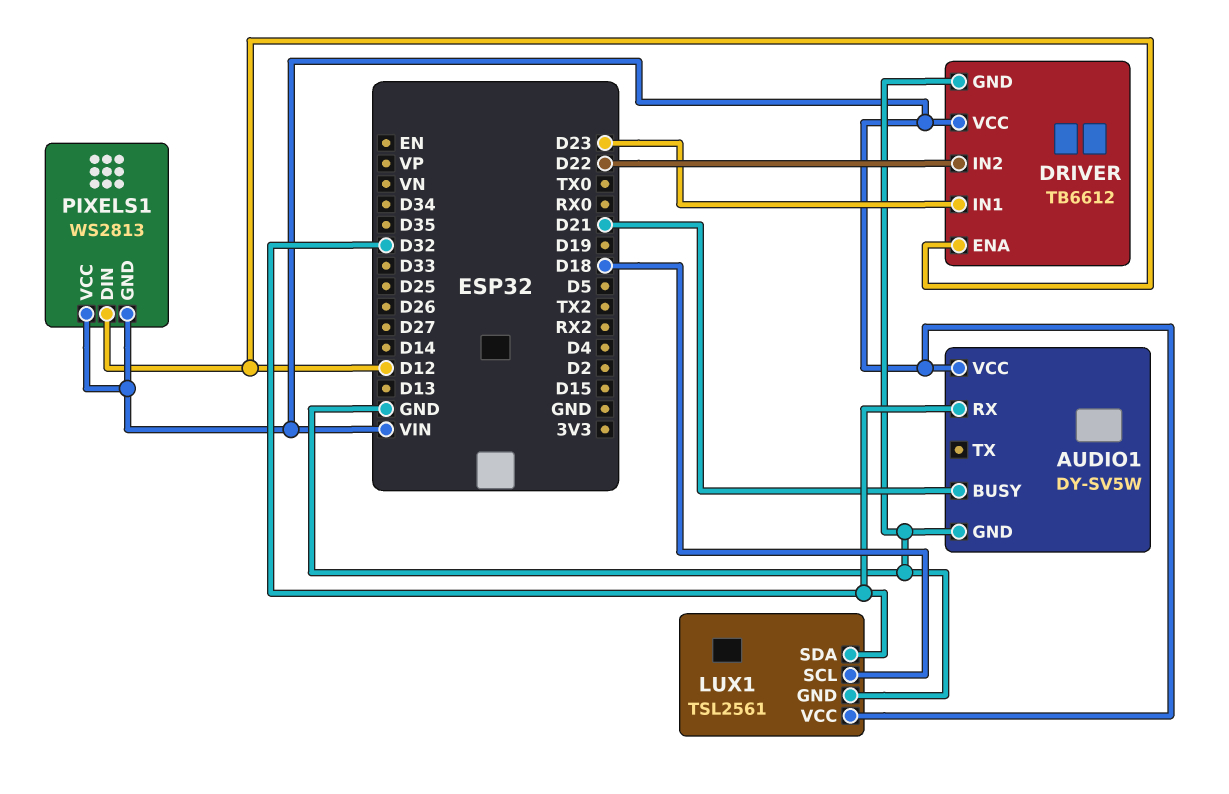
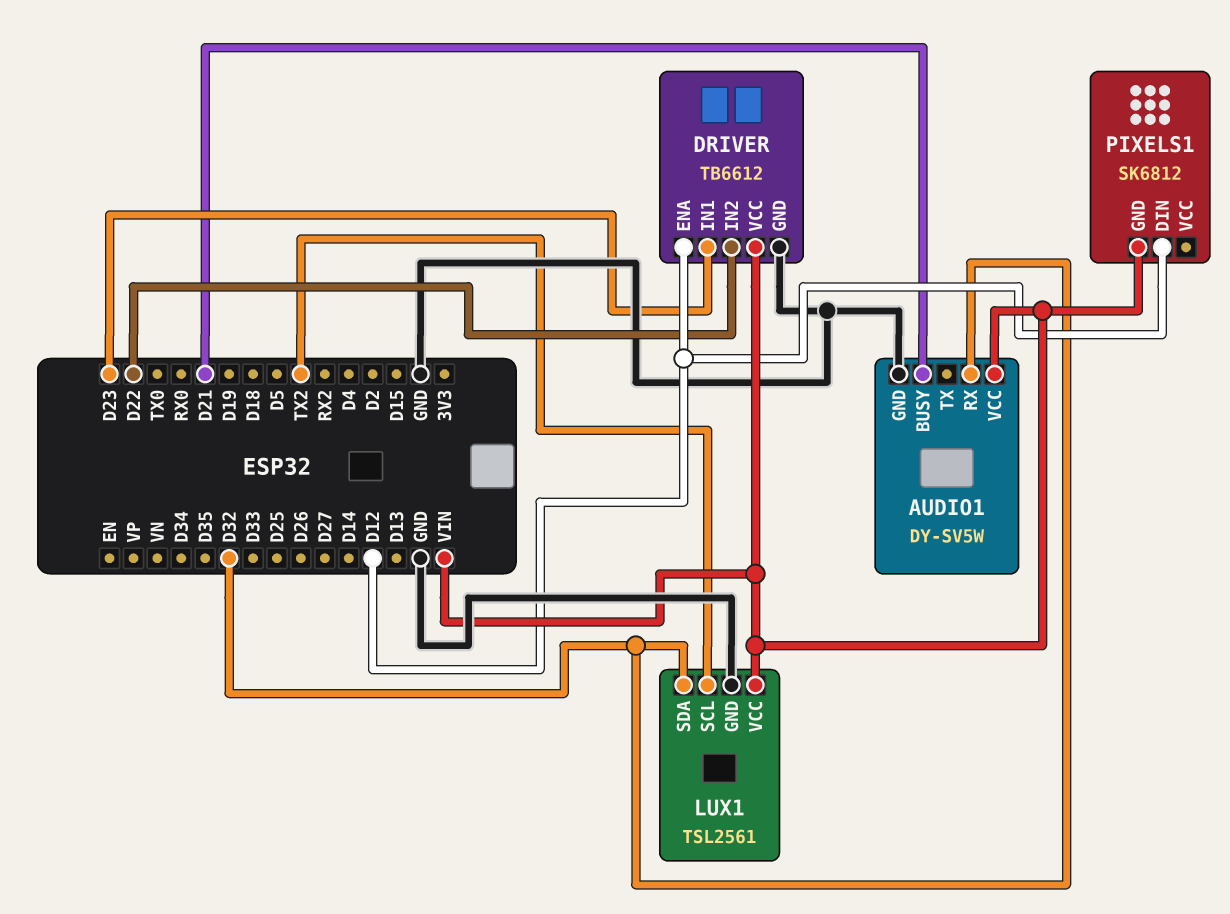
LUX1 pin SCL: D18 -> TX2
PIXELS1: WS2813 -> SK6812
PIXELS1 pin VCC: VIN -> none

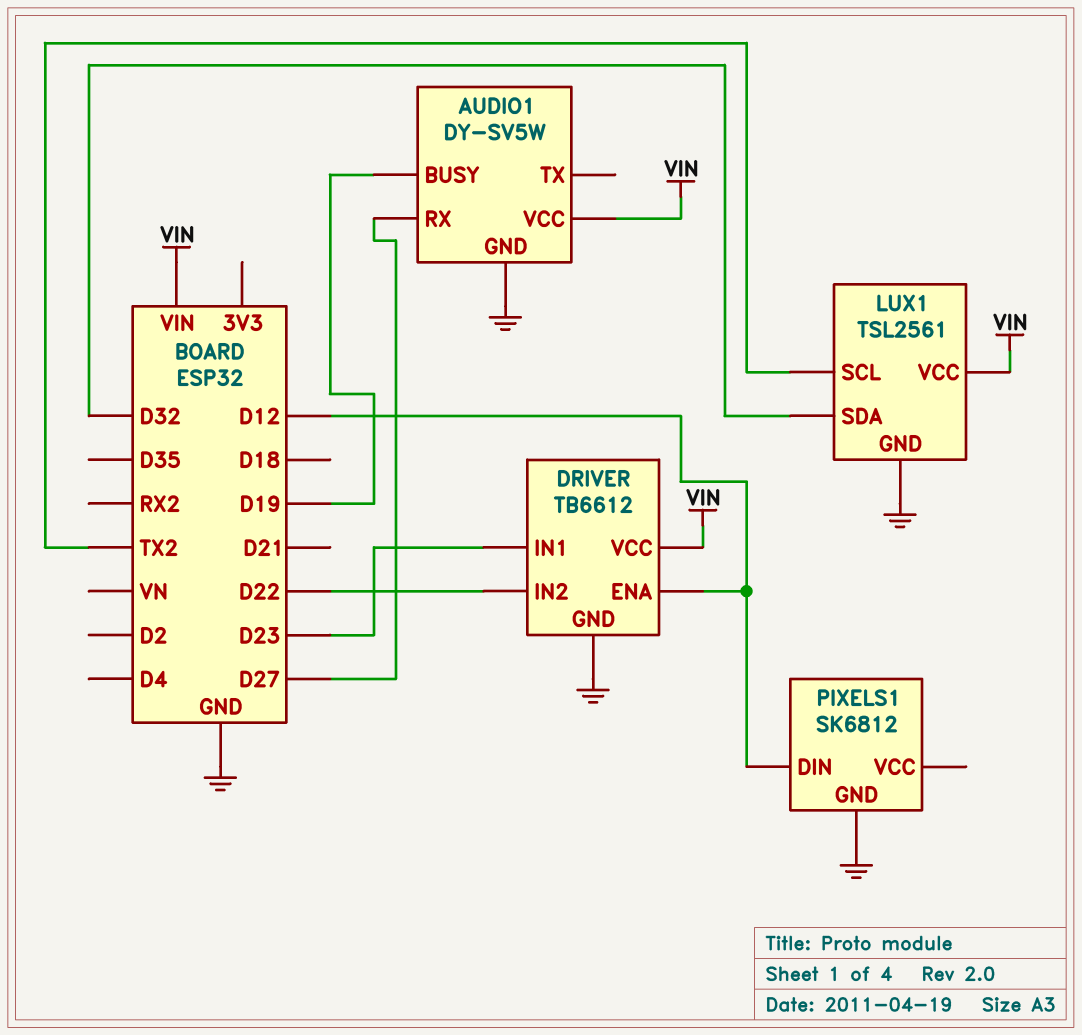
AUDIO1 pin BUSY: D21 -> D19
AUDIO1 pin RX: D32 -> D27
PIXELS1 pin GND: VIN -> GND

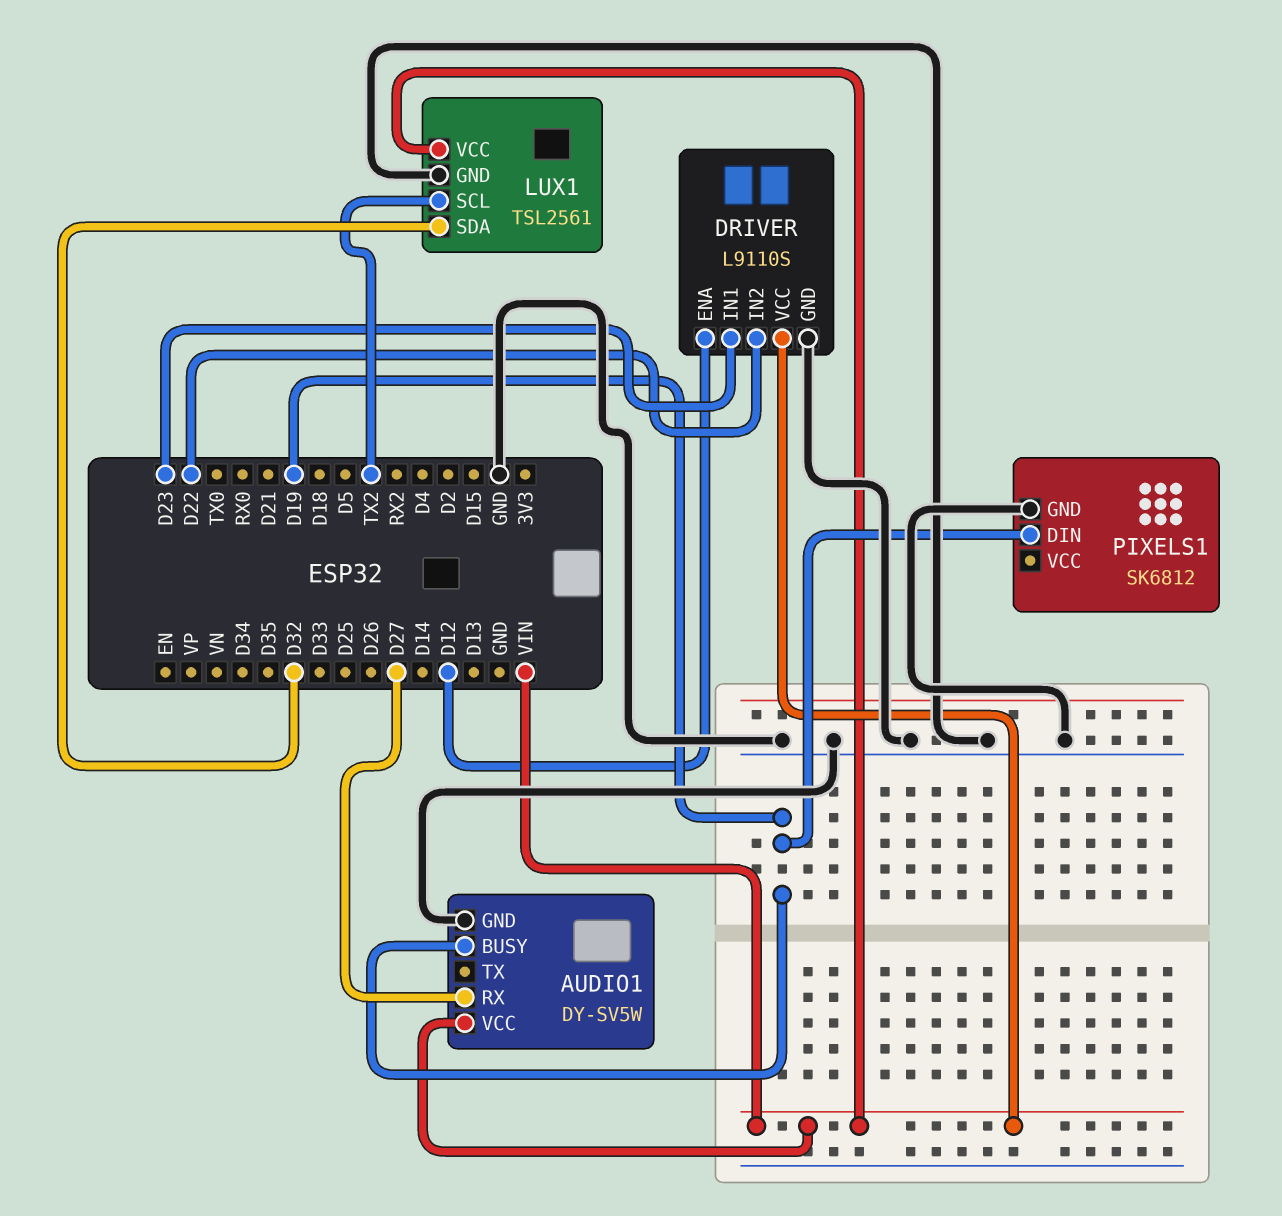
DRIVER: TB6612 -> L9110S
PIXELS1 pin DIN: D12 -> D19

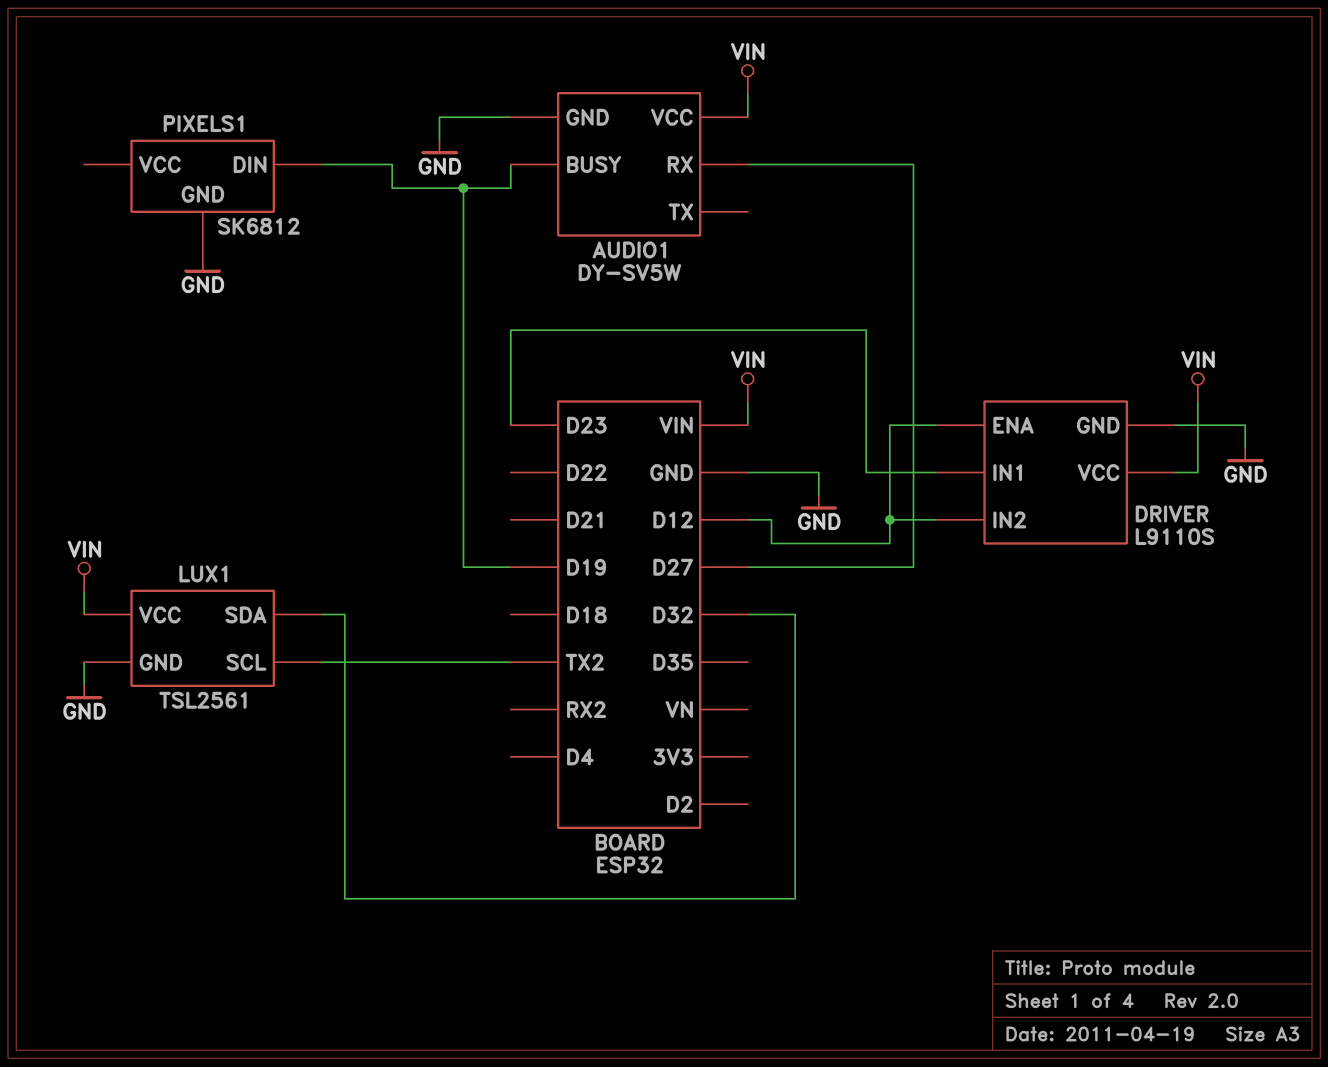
DRIVER pin IN2: D22 -> D12

